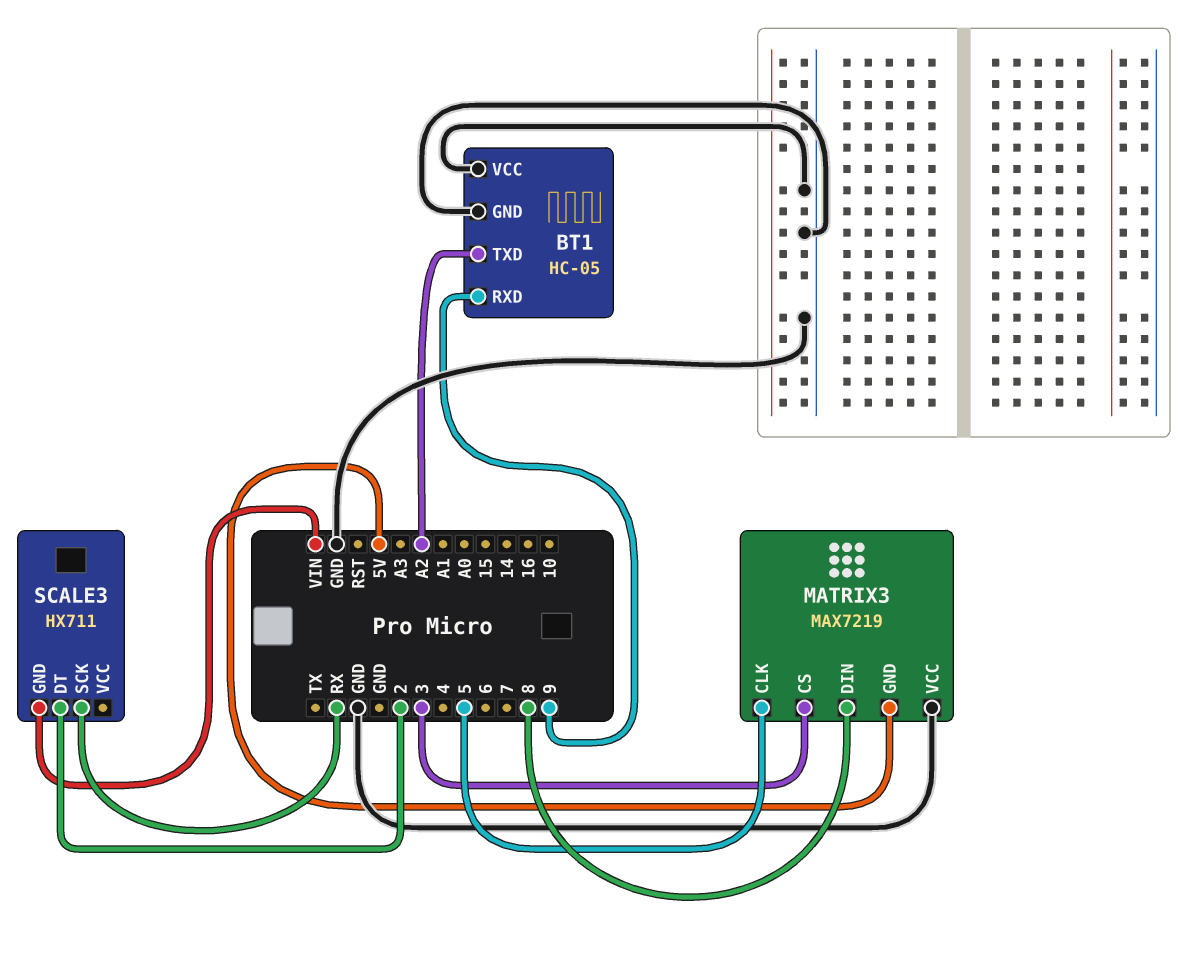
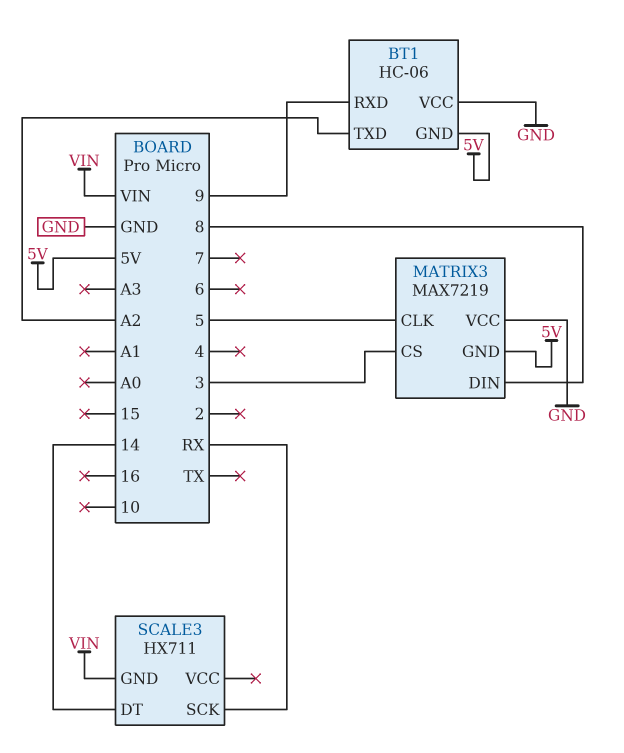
BT1: HC-05 -> HC-06
BT1 pin GND: GND -> 5V
SCALE3 pin DT: 2 -> 14

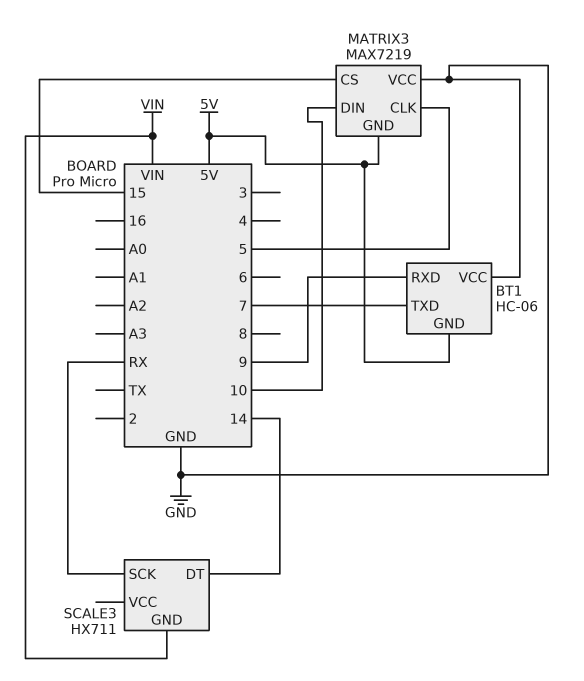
BT1 pin TXD: A2 -> 7
MATRIX3 pin CS: 3 -> 15
MATRIX3 pin DIN: 8 -> 10

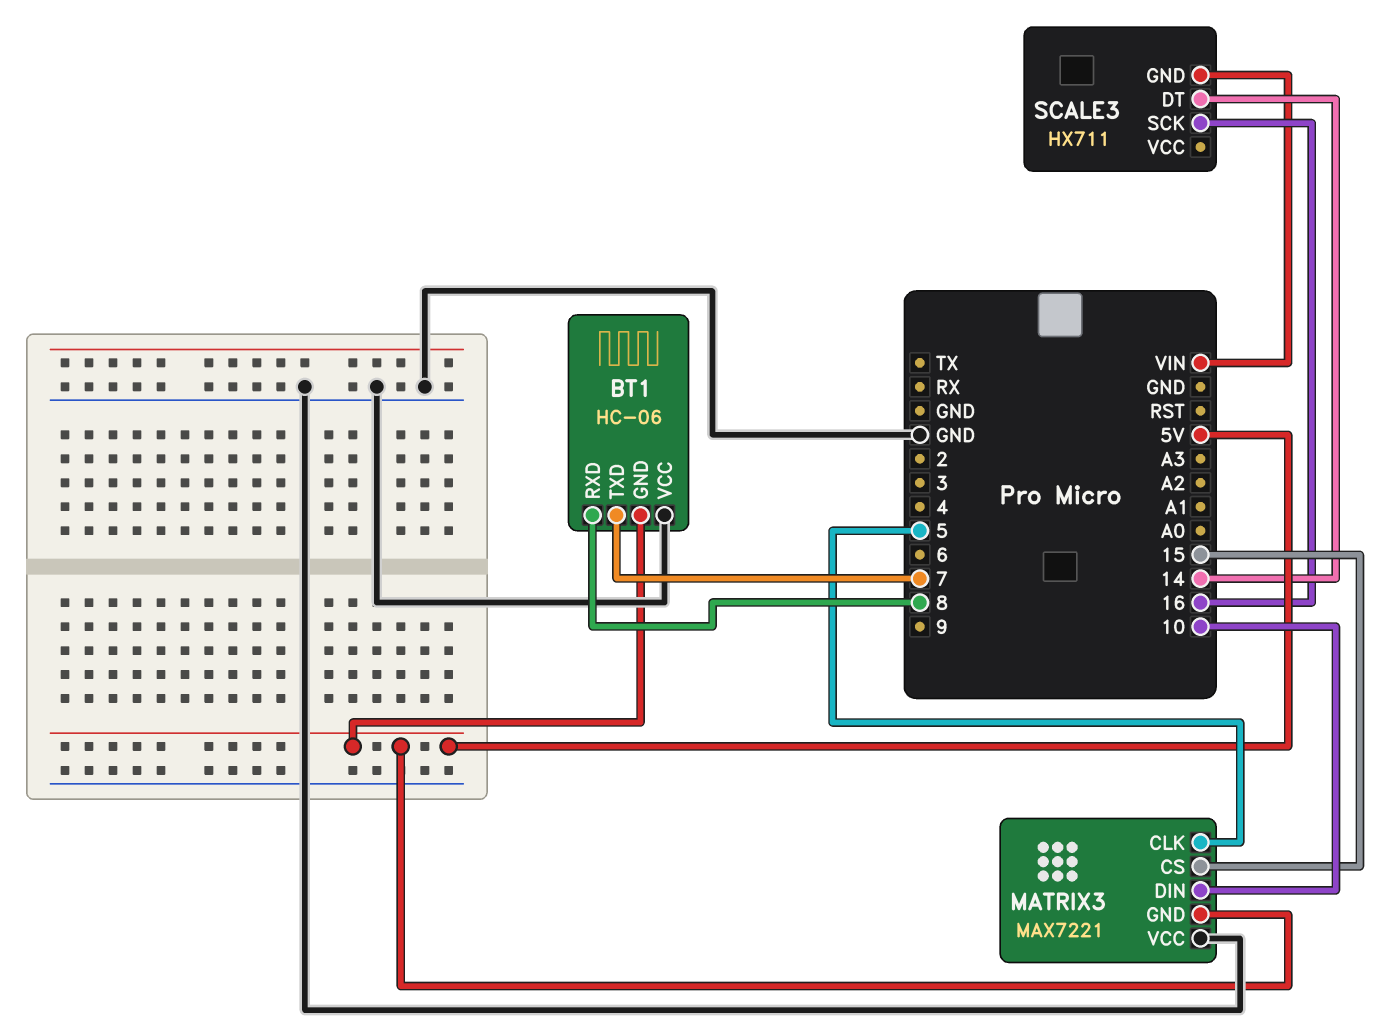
BT1 pin RXD: 9 -> 8
MATRIX3: MAX7219 -> MAX7221
SCALE3 pin SCK: RX -> 16

